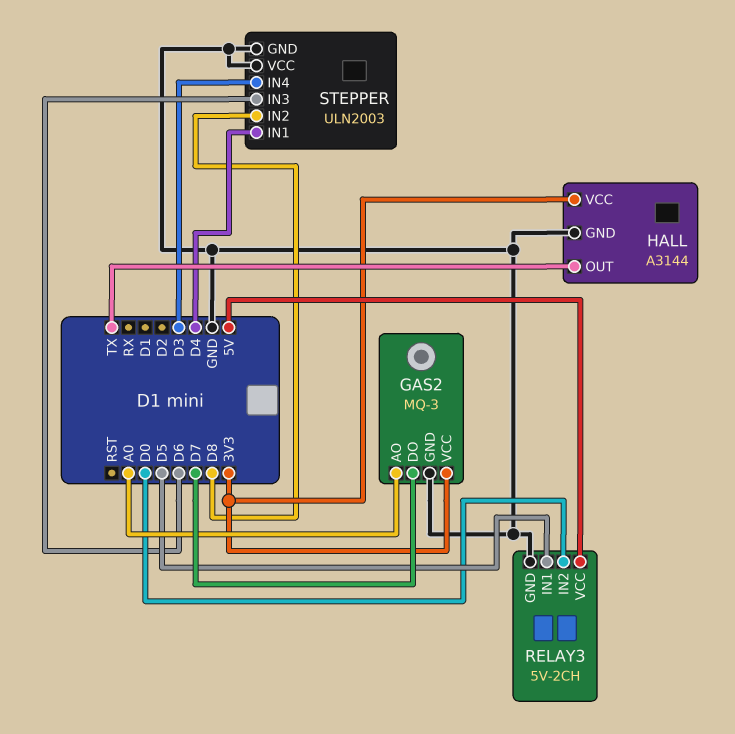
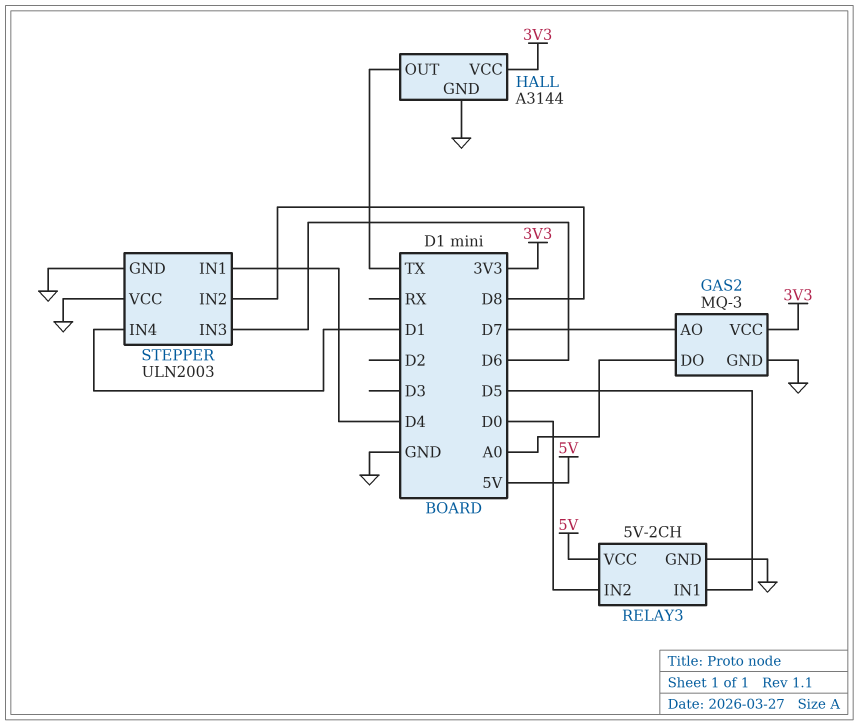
GAS2 pin AO: A0 -> D7
GAS2 pin DO: D7 -> A0
STEPPER pin IN4: D3 -> D1

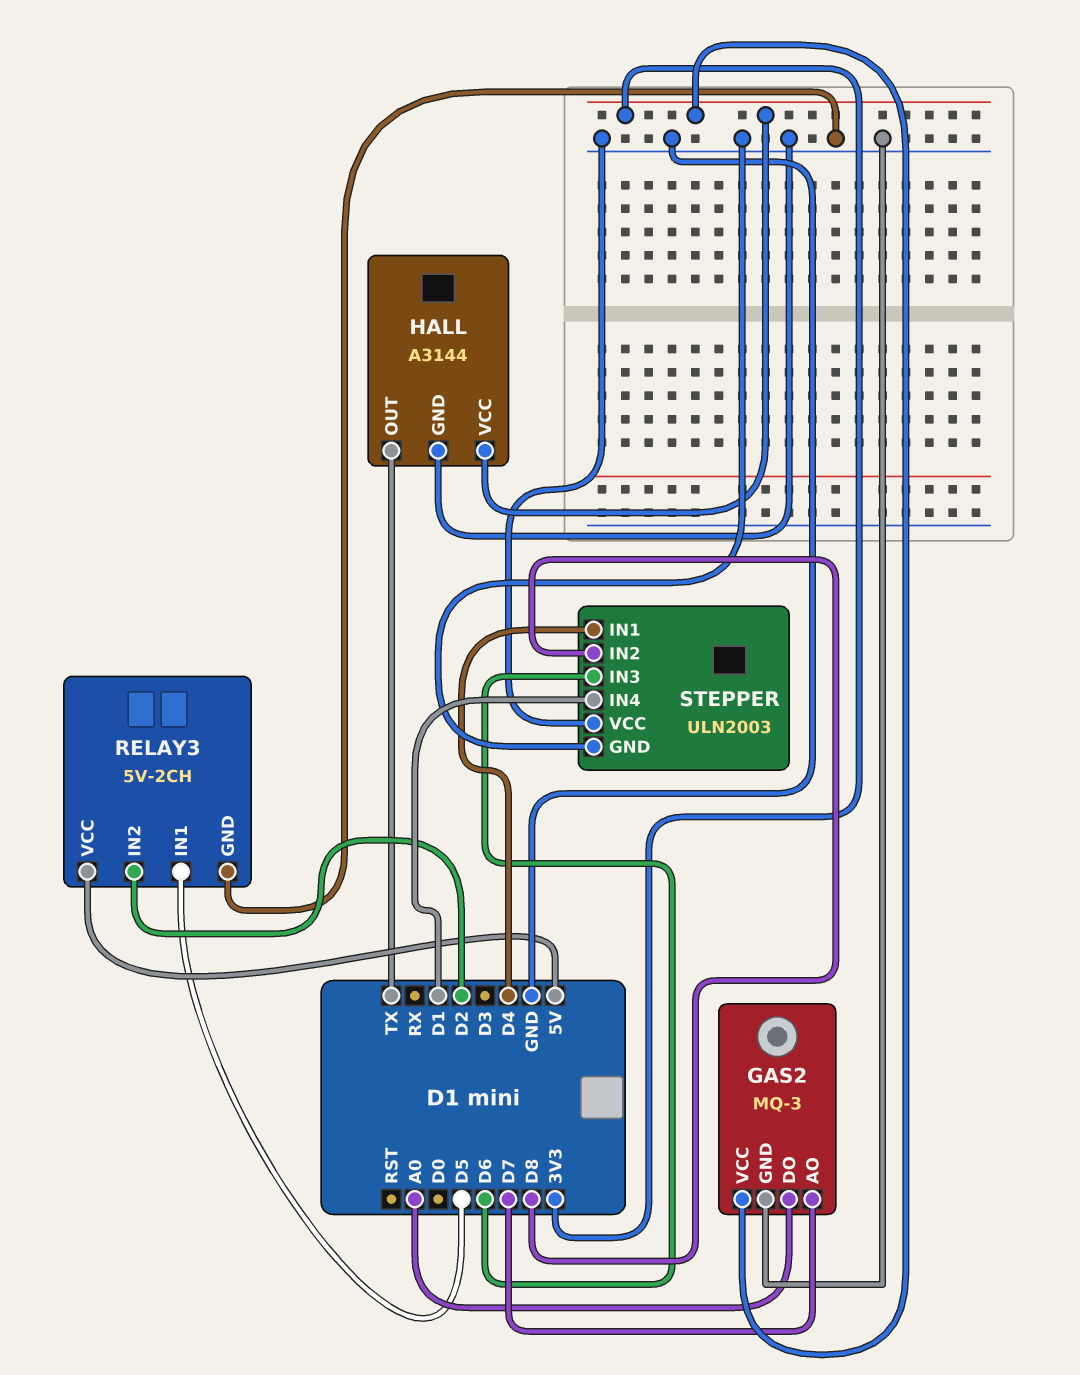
RELAY3 pin IN2: D0 -> D2

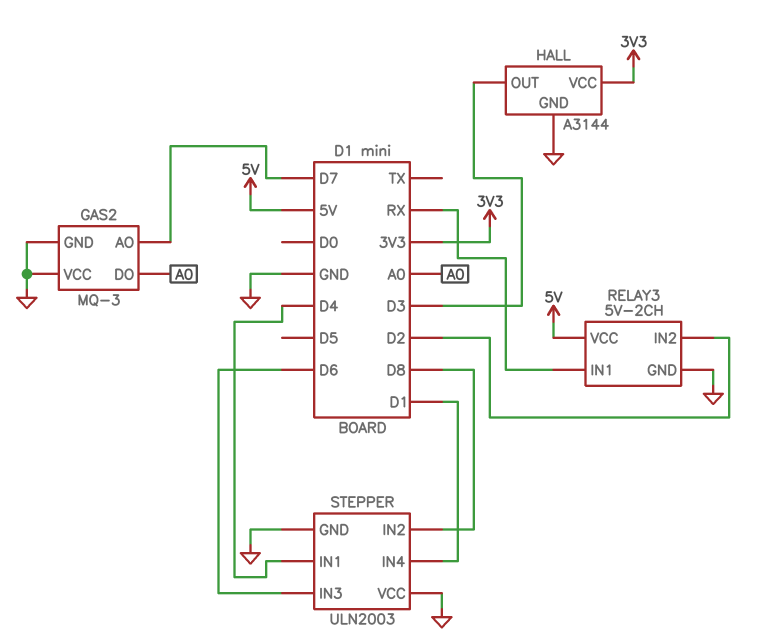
GAS2 pin VCC: 3V3 -> GND
HALL pin OUT: TX -> D3
RELAY3 pin IN1: D5 -> RX

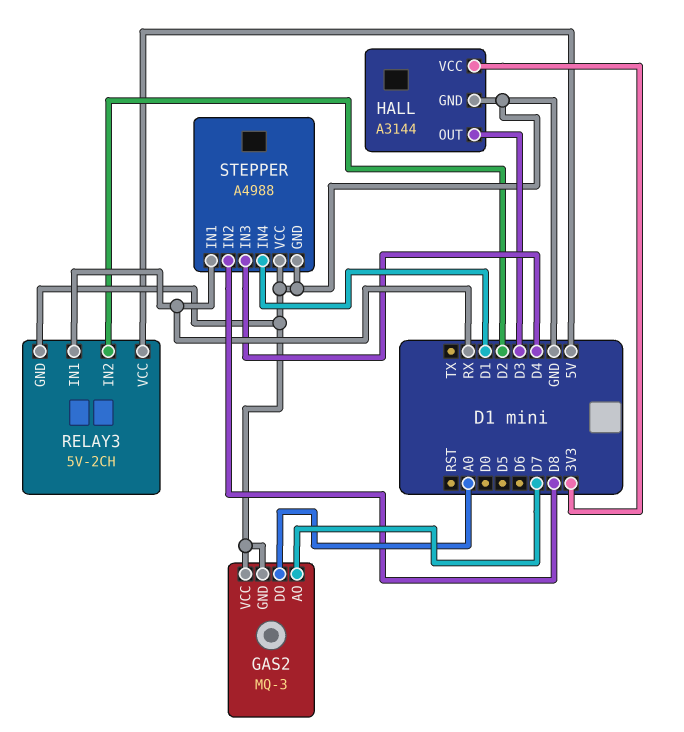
STEPPER: ULN2003 -> A4988
STEPPER pin IN1: D4 -> RX
STEPPER pin IN3: D6 -> D4

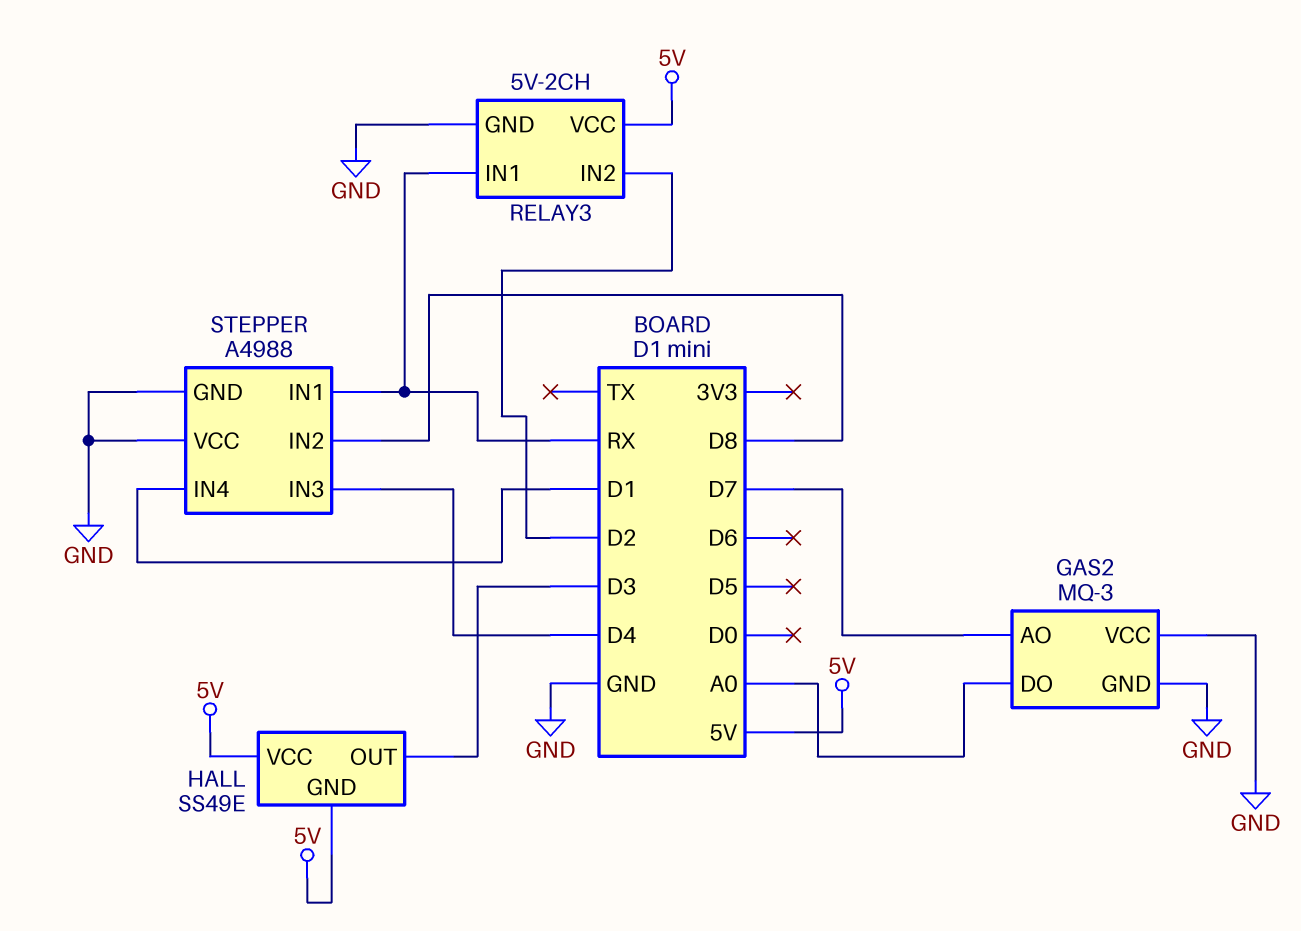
HALL: A3144 -> SS49E
HALL pin GND: GND -> 5V
HALL pin VCC: 3V3 -> 5V

